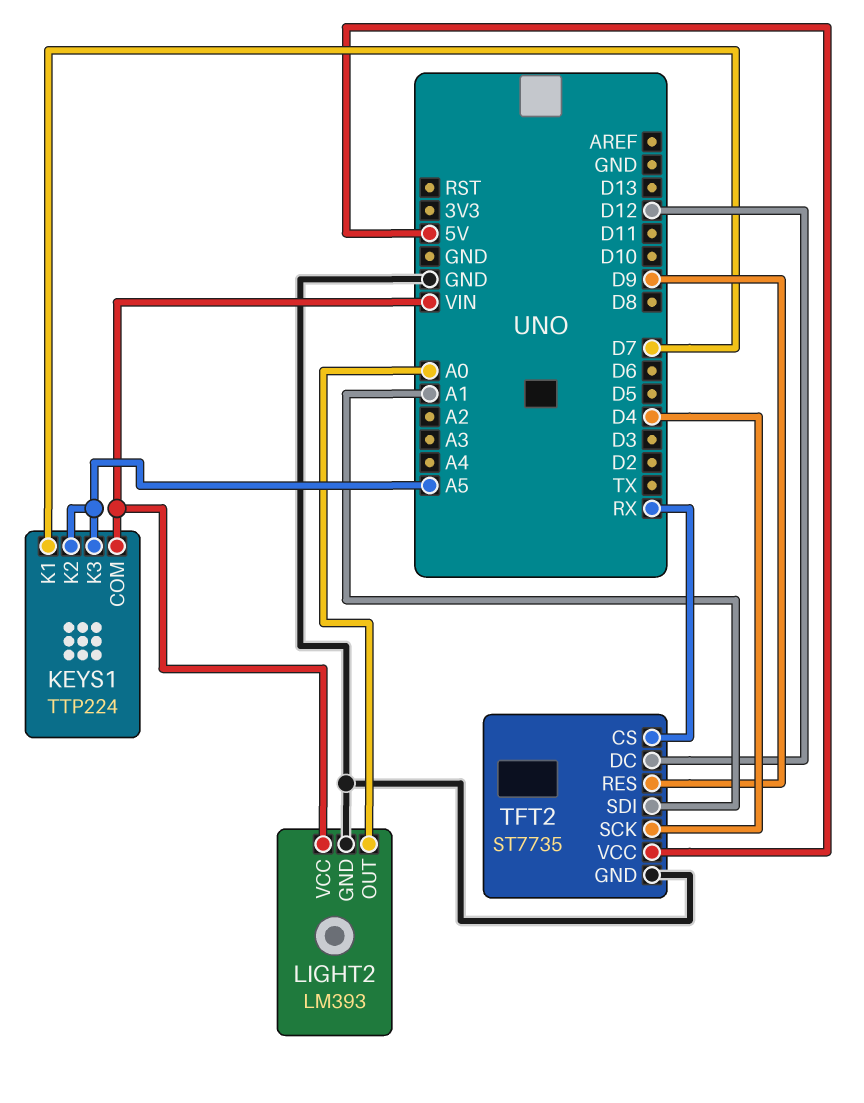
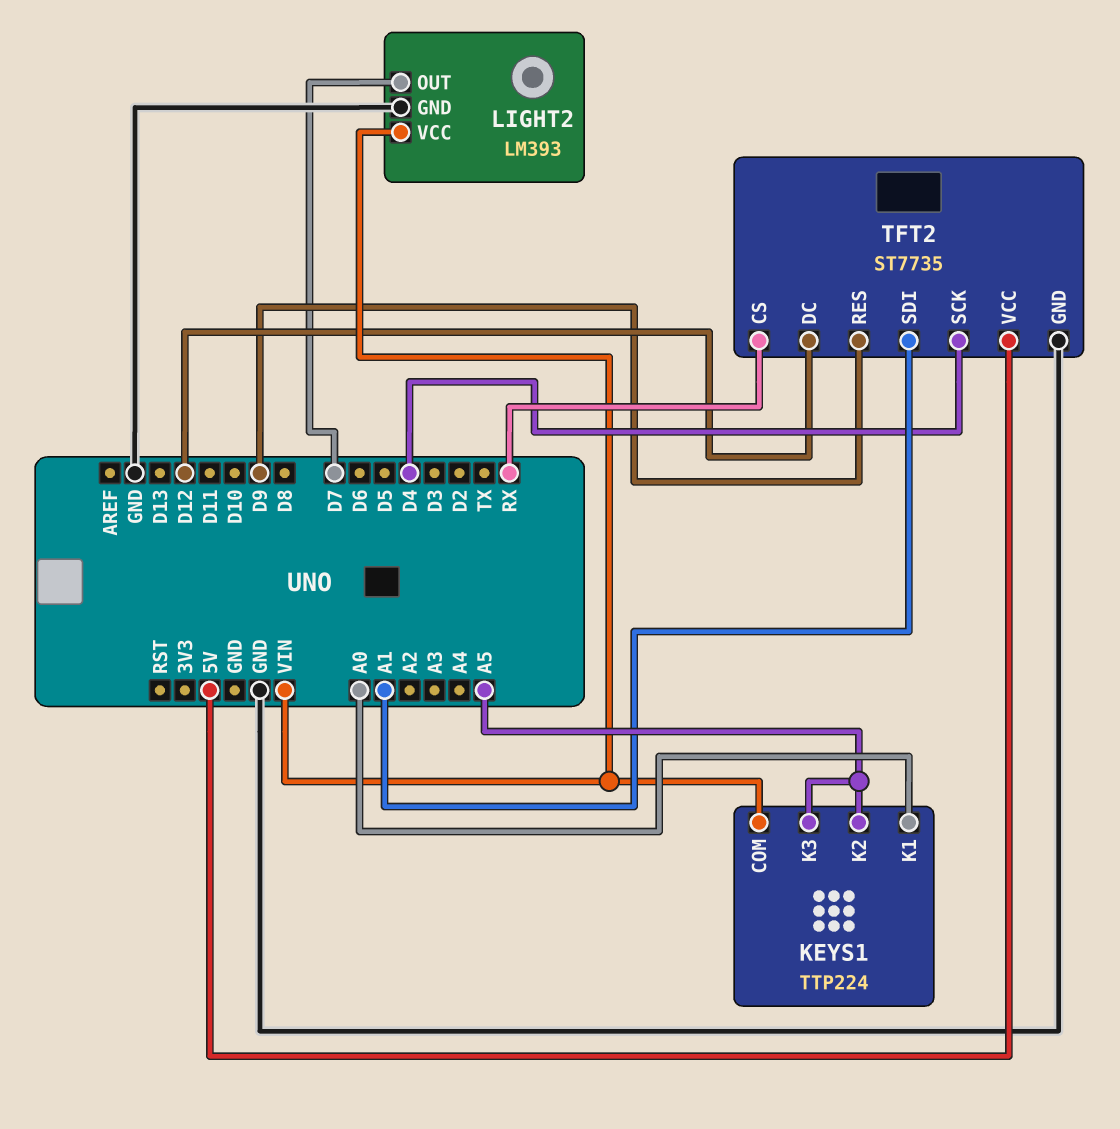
KEYS1 pin K1: D7 -> A0
LIGHT2 pin OUT: A0 -> D7

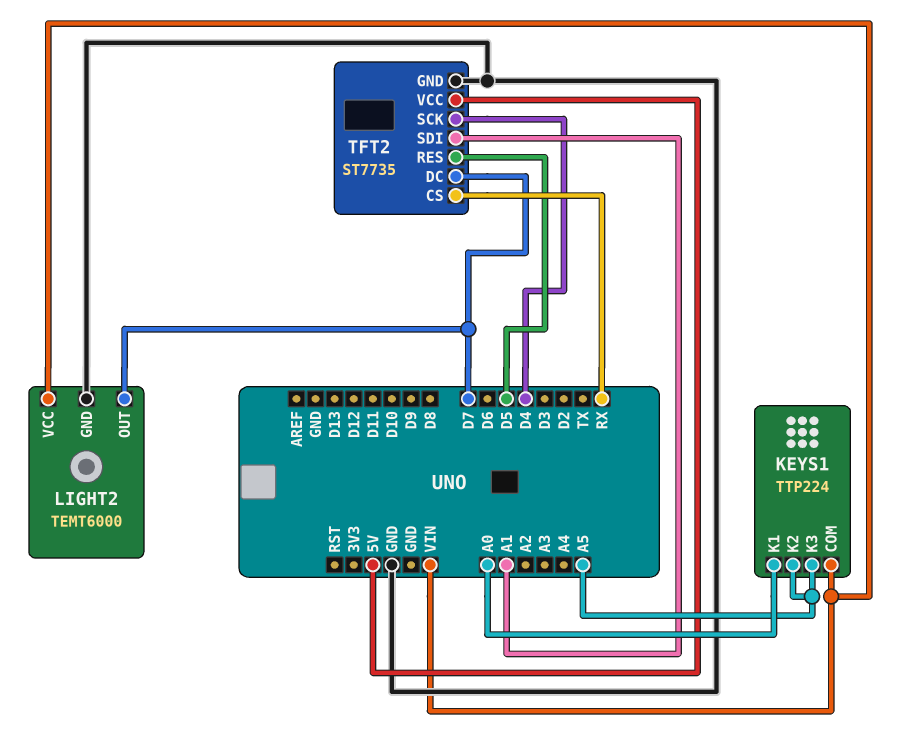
LIGHT2: LM393 -> TEMT6000
TFT2 pin DC: D12 -> D7
TFT2 pin RES: D9 -> D5

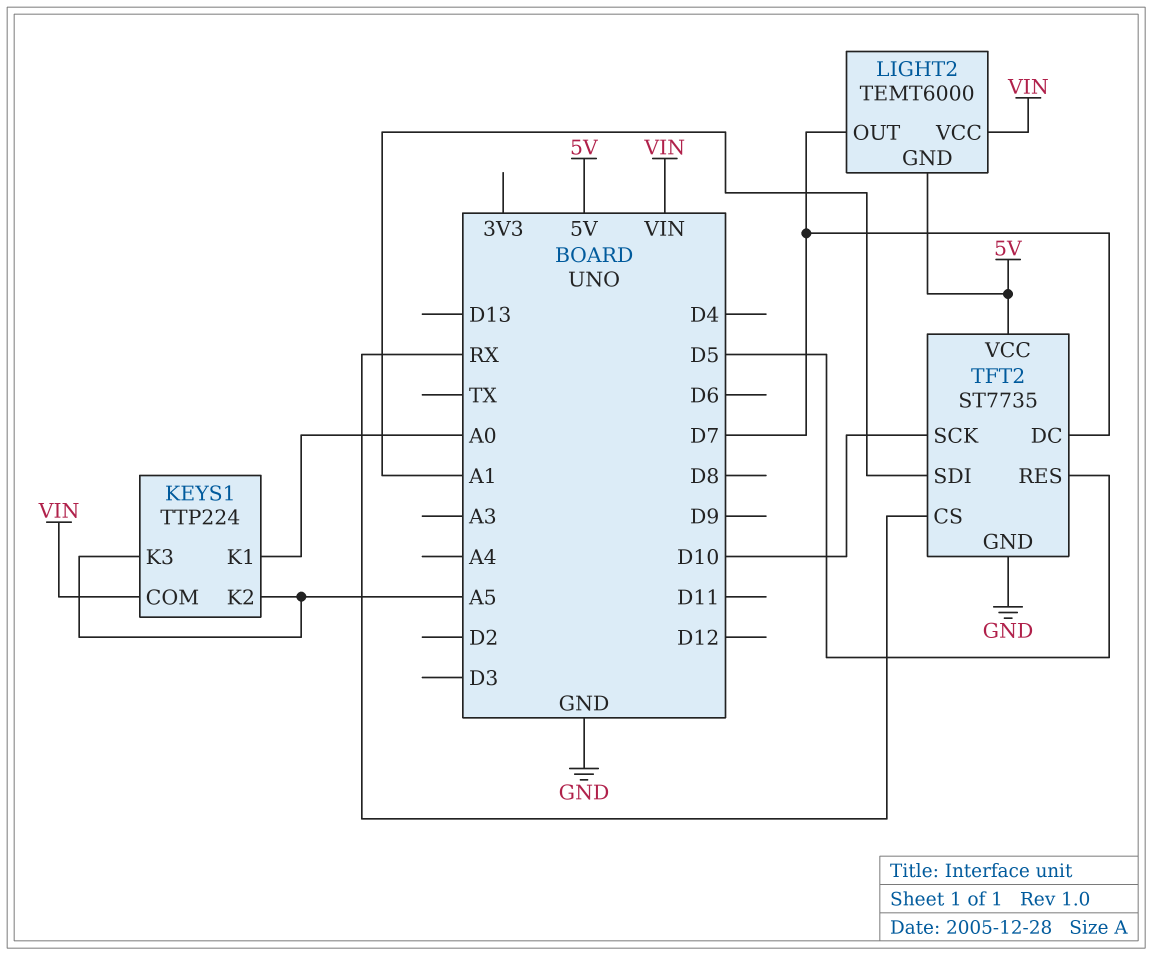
LIGHT2 pin GND: GND -> 5V
TFT2 pin SCK: D4 -> D10

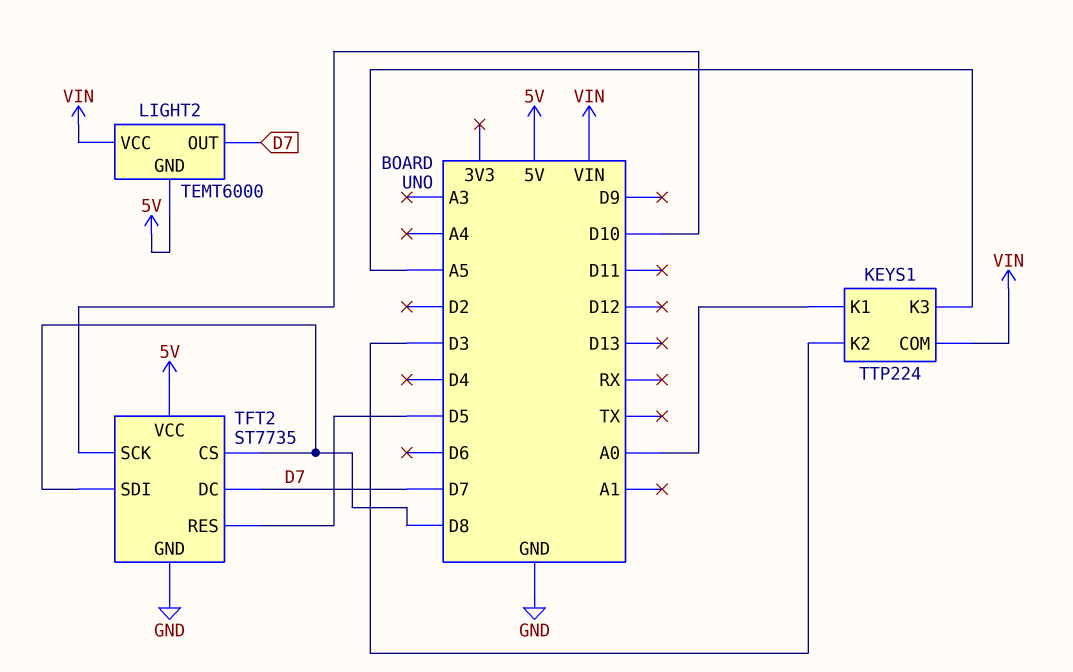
KEYS1 pin K2: A5 -> D3
TFT2 pin CS: RX -> D8
TFT2 pin SDI: A1 -> D8

